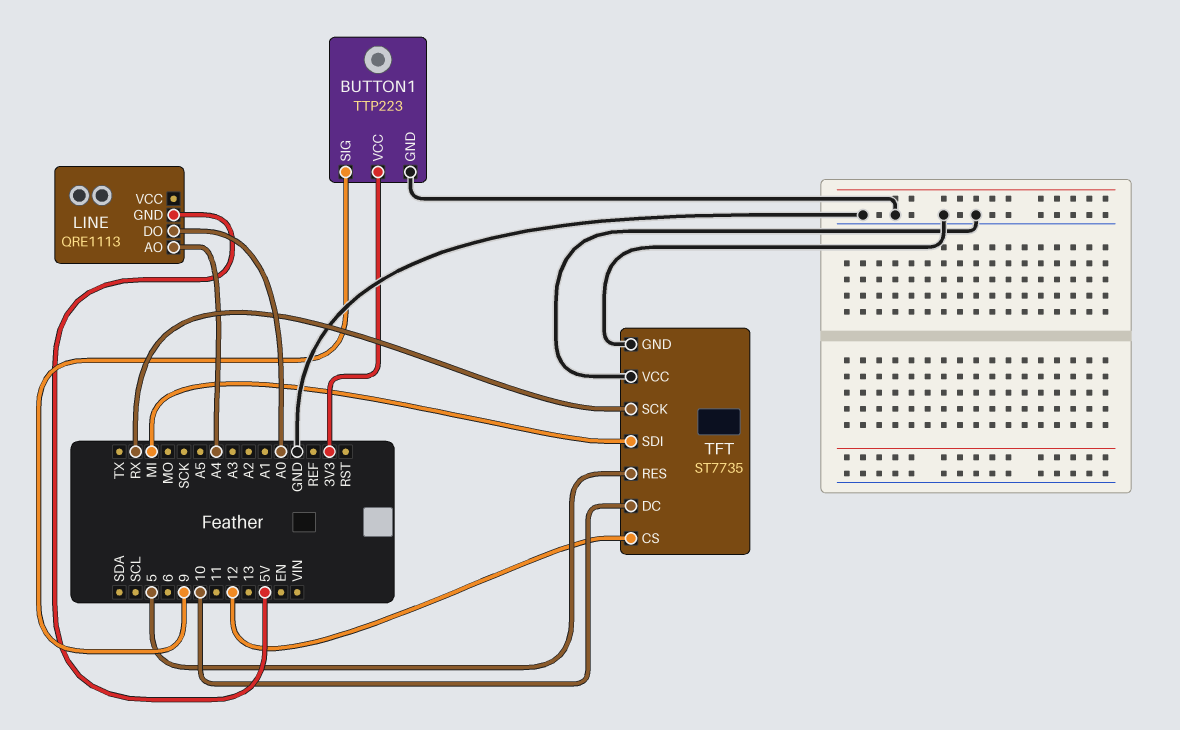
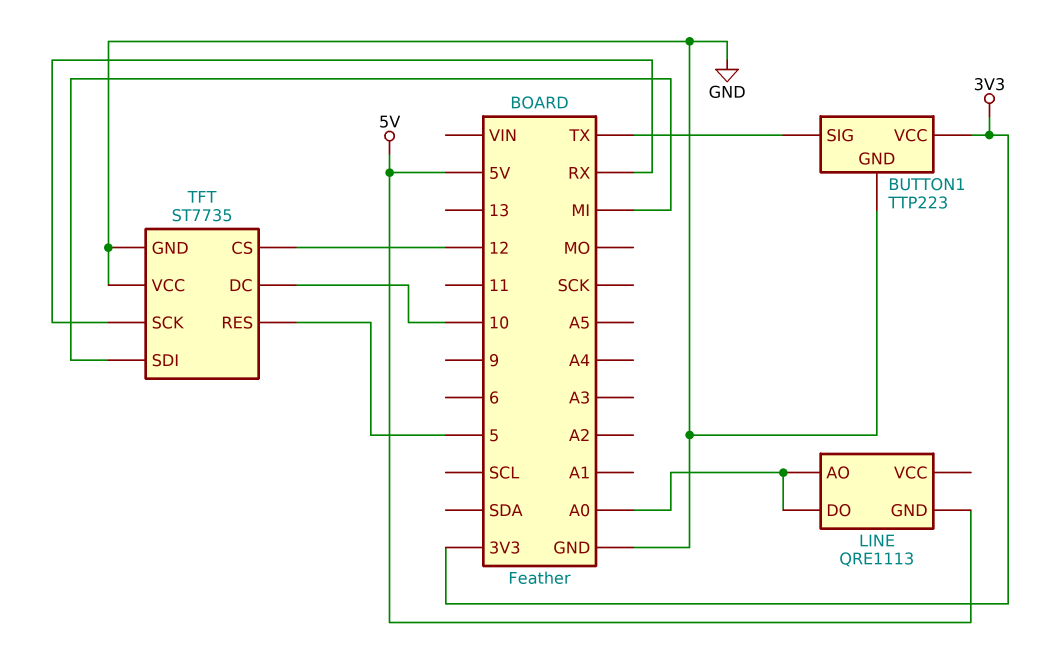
BUTTON1 pin SIG: 9 -> TX
LINE pin AO: A4 -> A0

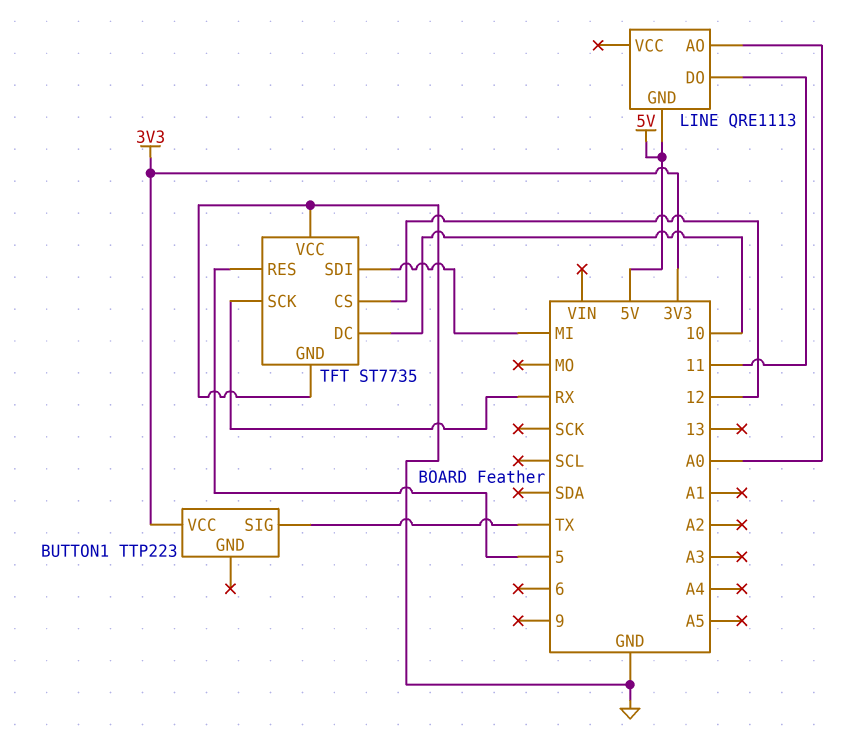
BUTTON1 pin GND: GND -> none
LINE pin DO: A0 -> 11

